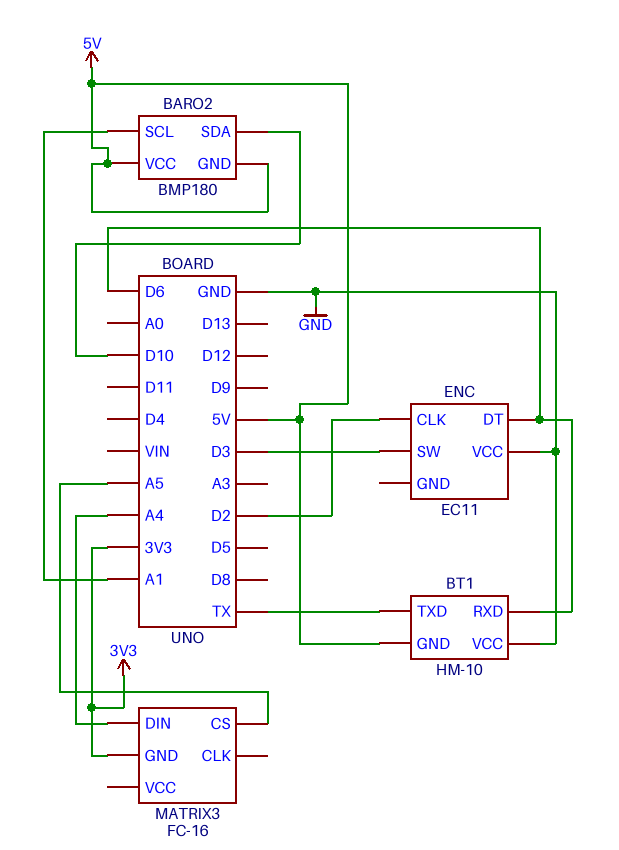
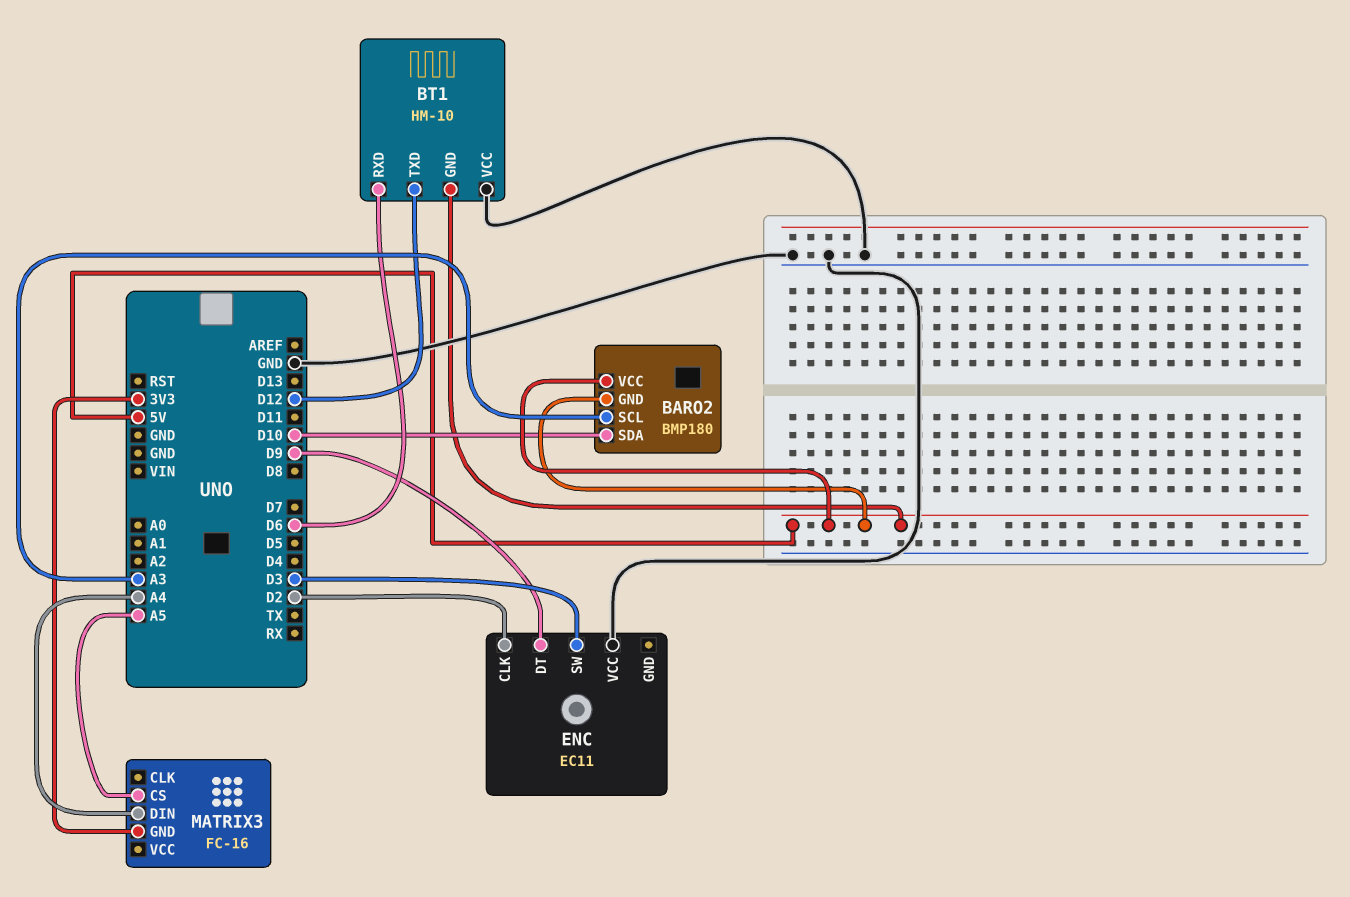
BARO2 pin SCL: A1 -> A3
BT1 pin TXD: TX -> D12
ENC pin DT: D6 -> D9

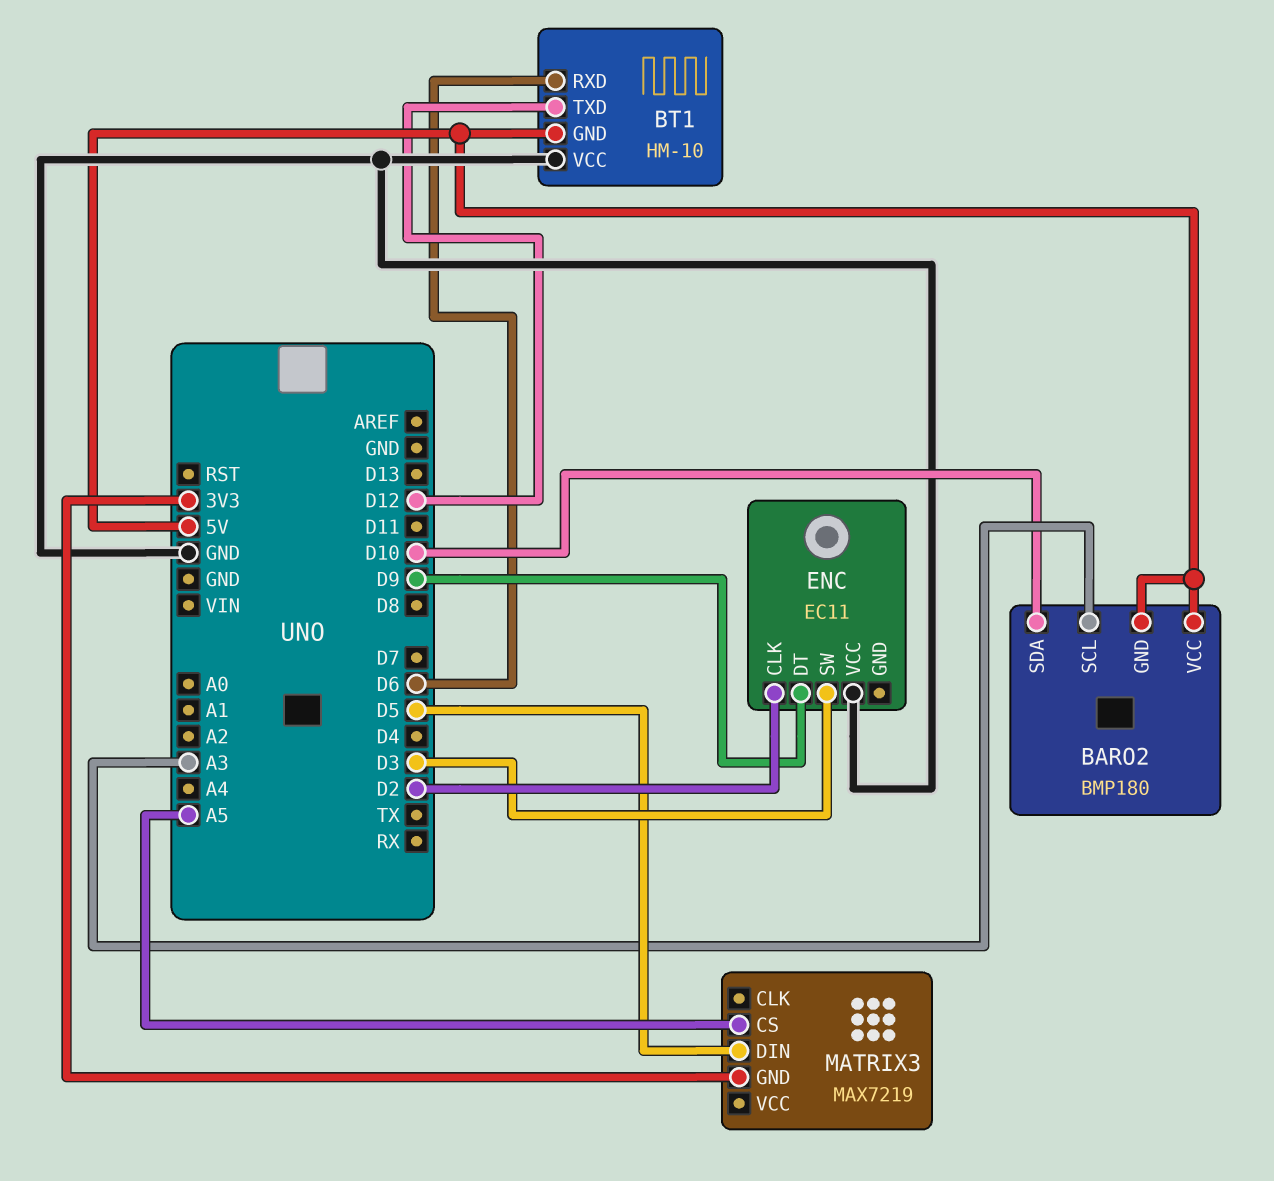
MATRIX3: FC-16 -> MAX7219
MATRIX3 pin DIN: A4 -> D5

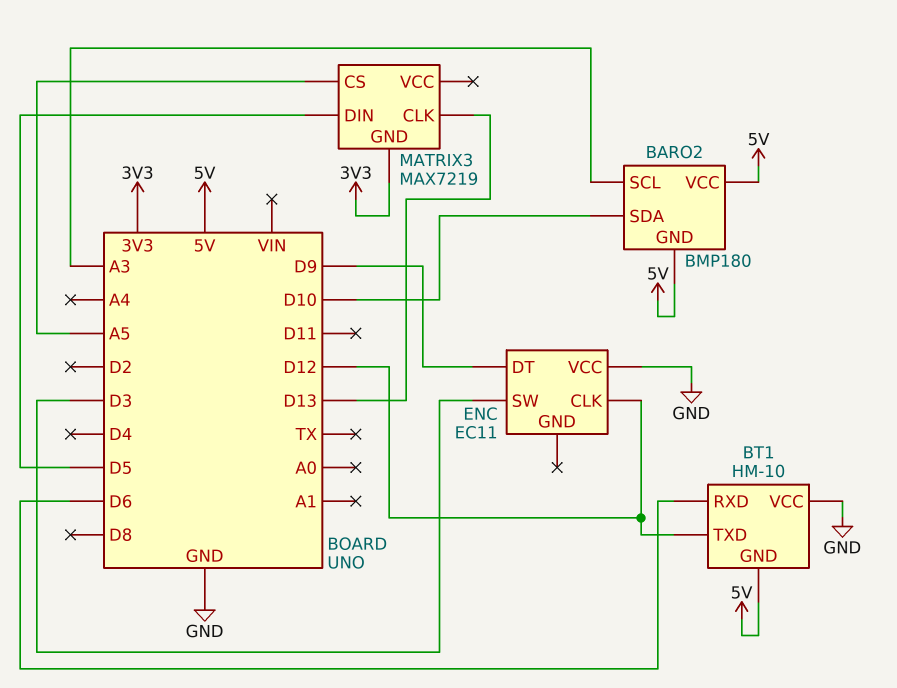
ENC pin CLK: D2 -> D12
MATRIX3 pin CLK: none -> D13

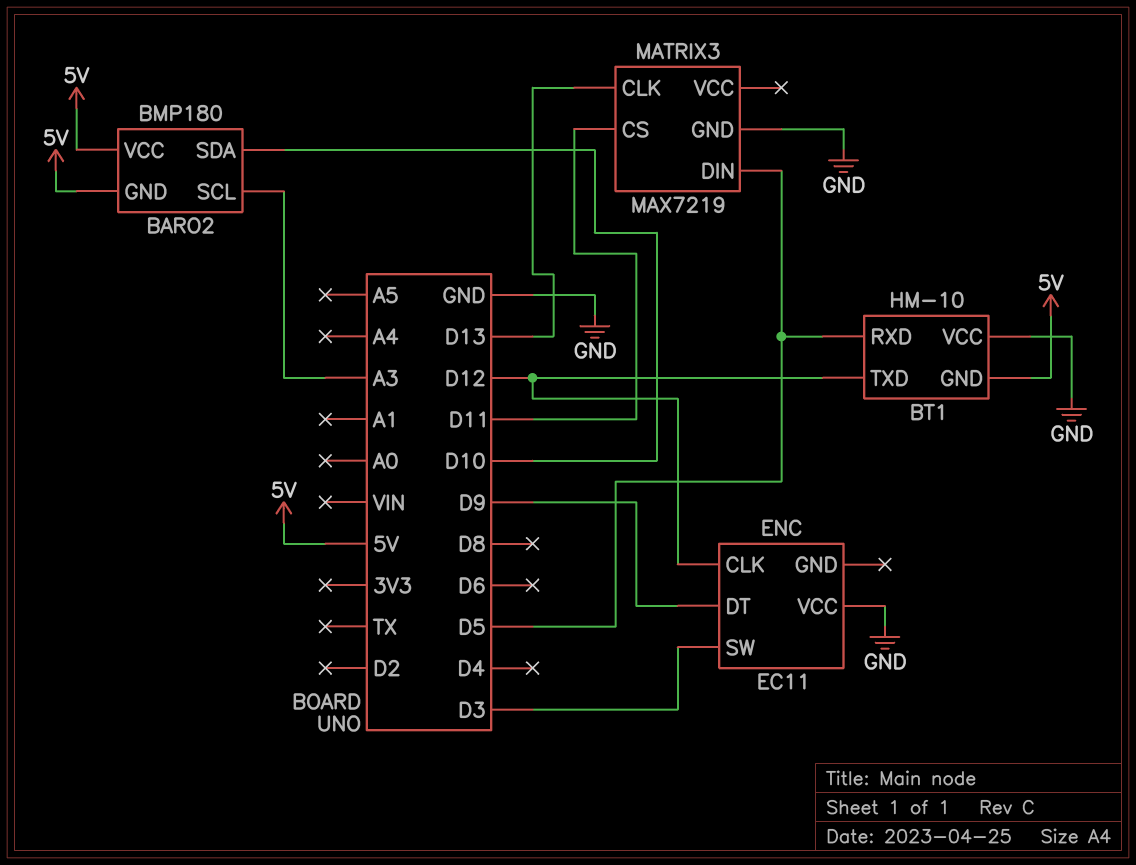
BT1 pin RXD: D6 -> D5
MATRIX3 pin CS: A5 -> D11
MATRIX3 pin GND: 3V3 -> GND

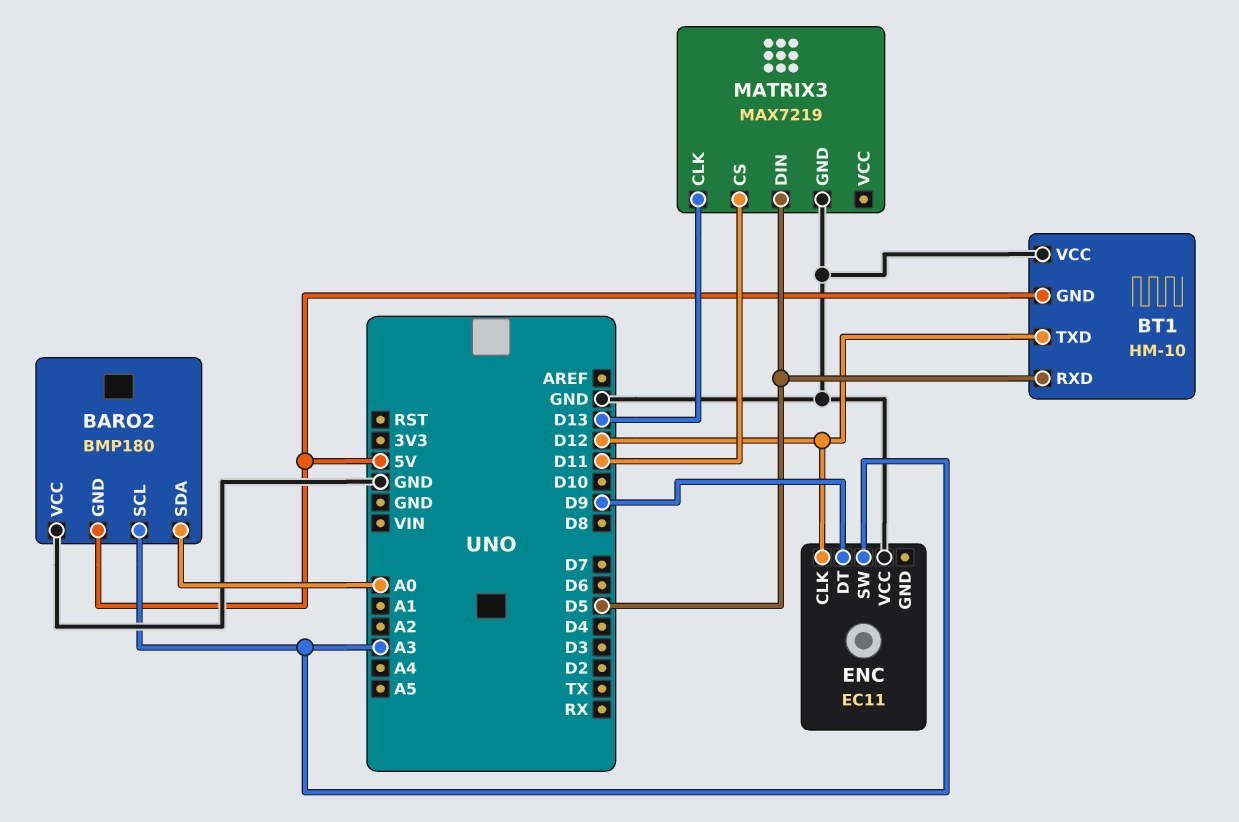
BARO2 pin SDA: D10 -> A0
BARO2 pin VCC: 5V -> GND
ENC pin SW: D3 -> A3

